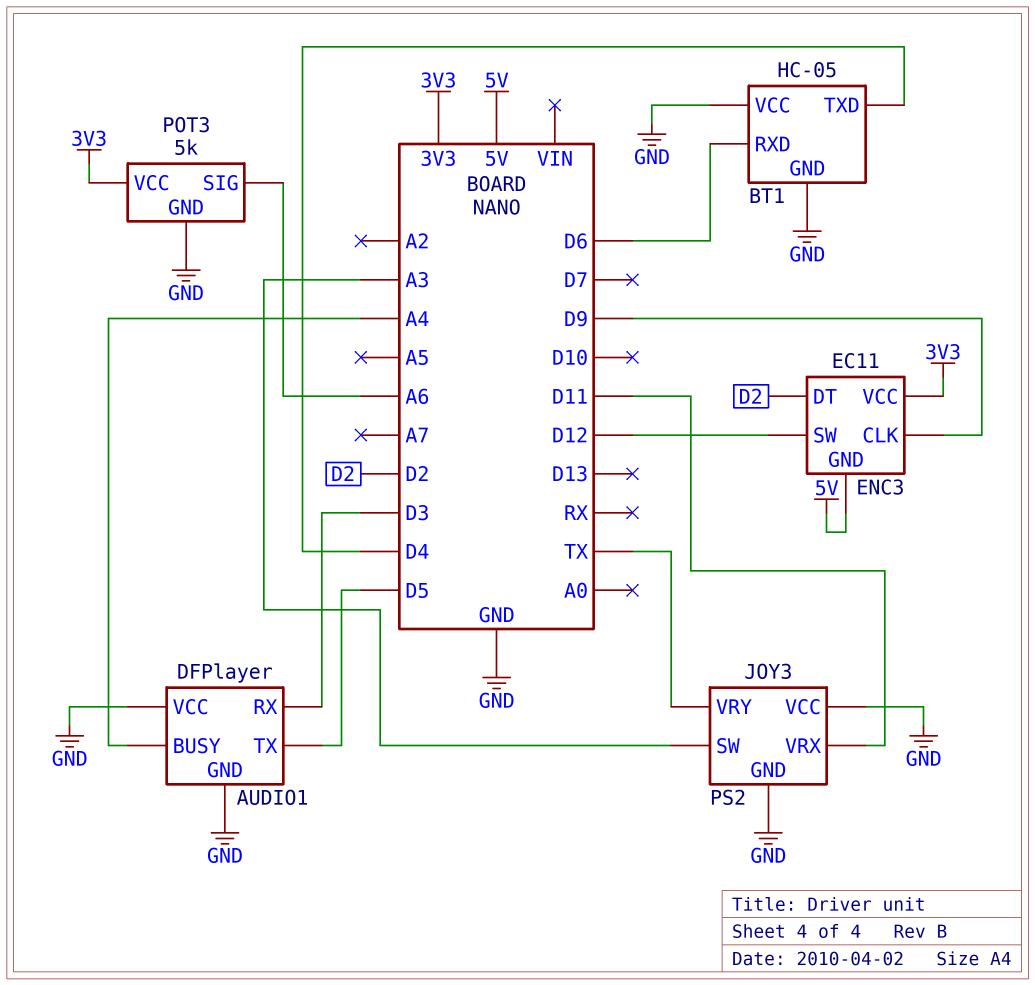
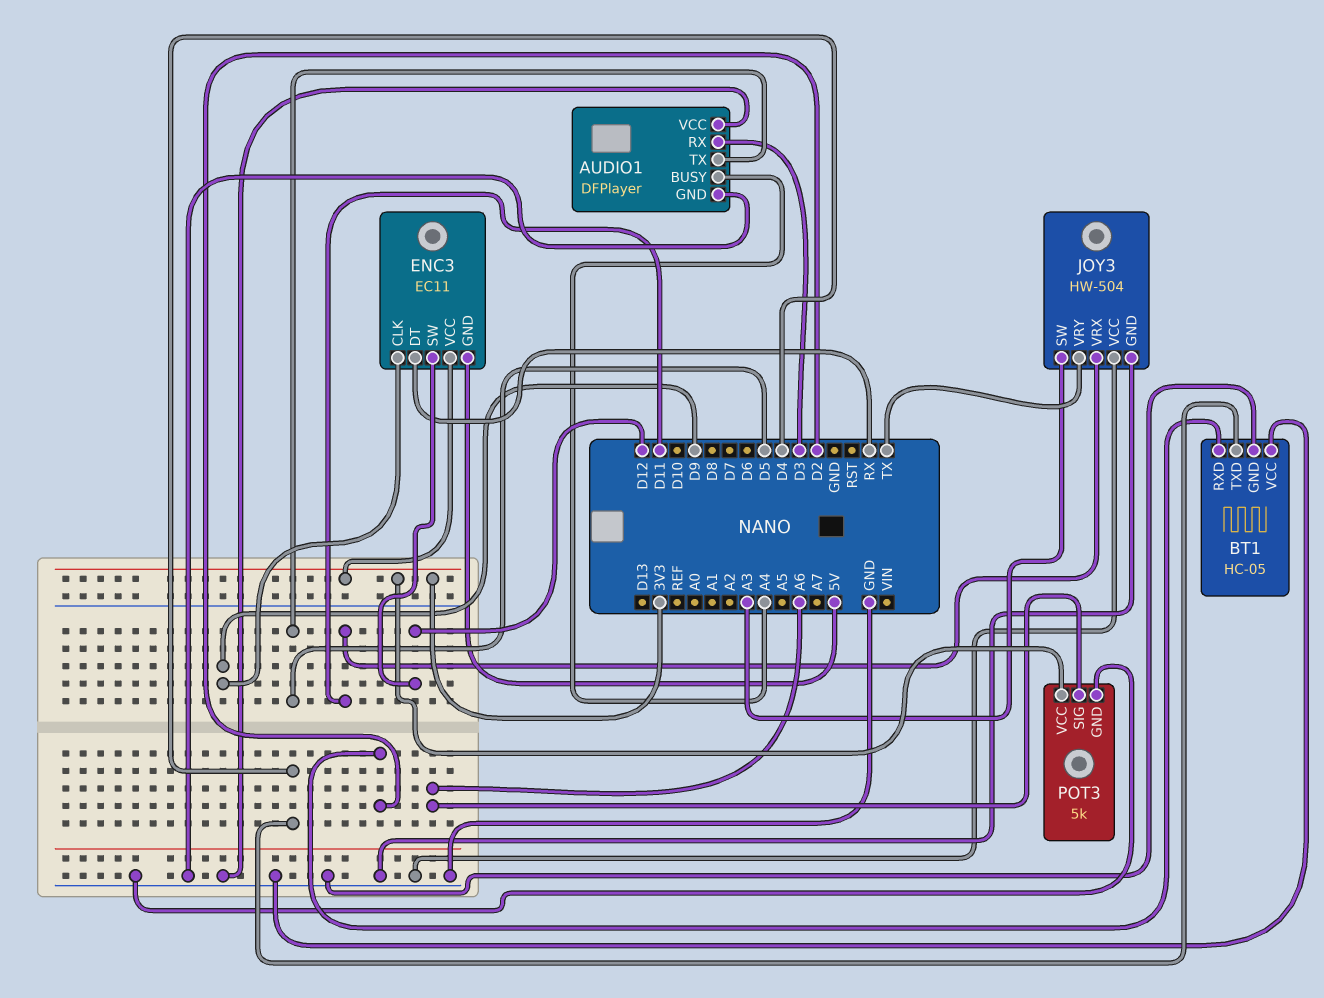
BT1 pin RXD: D6 -> D2
ENC3 pin DT: D2 -> RX
JOY3: PS2 -> HW-504

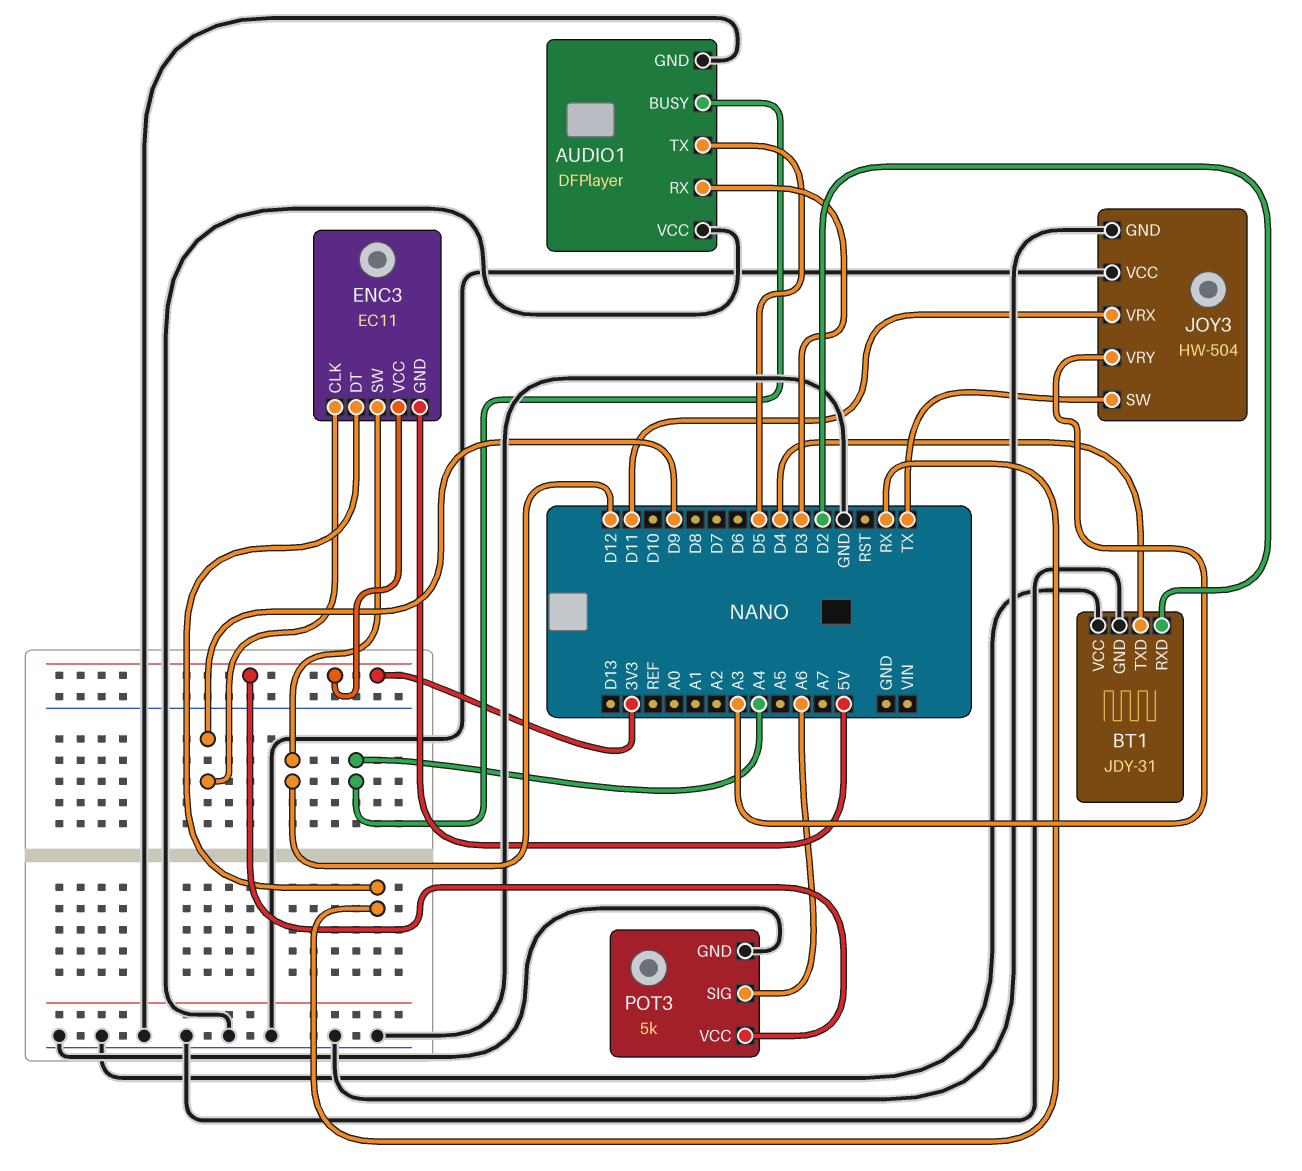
BT1: HC-05 -> JDY-31
JOY3 pin SW: A3 -> TX
JOY3 pin VRY: TX -> A3

